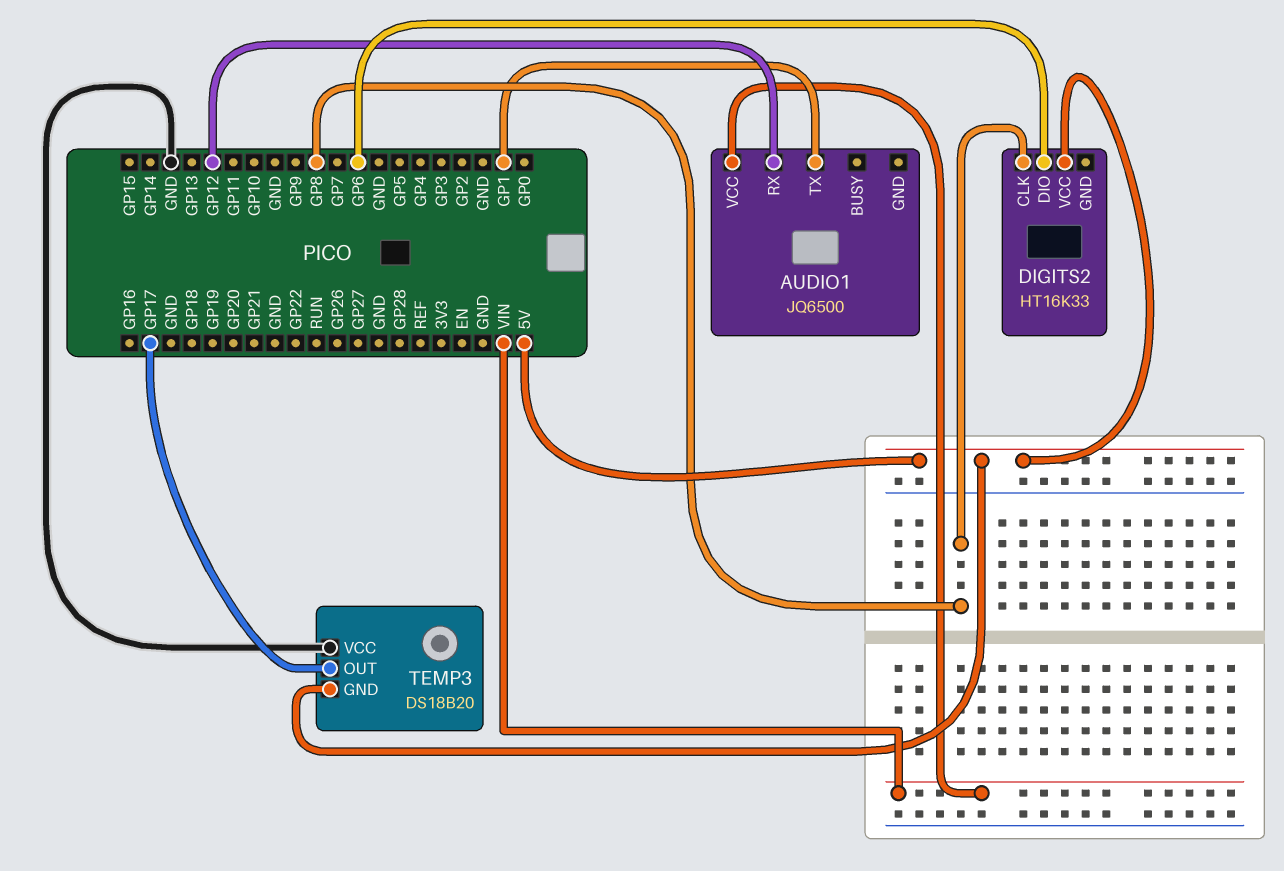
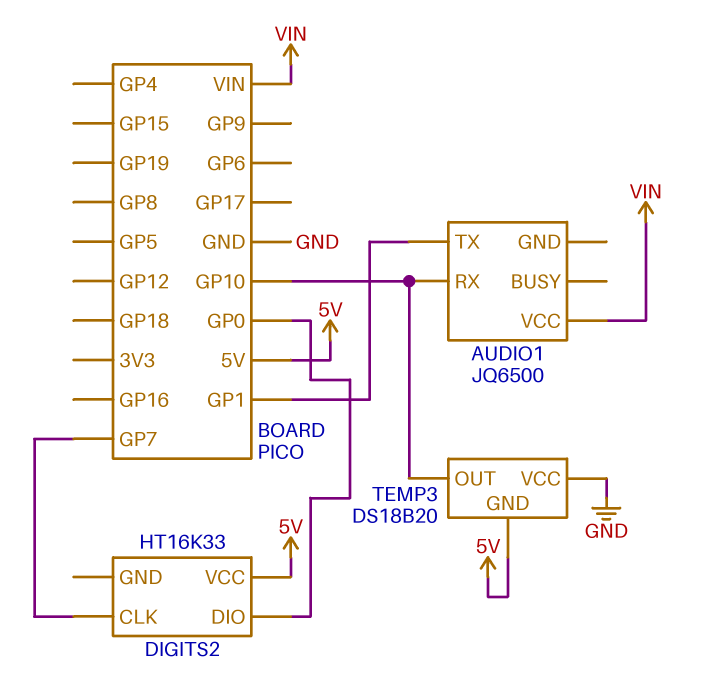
AUDIO1 pin RX: GP12 -> GP10
DIGITS2 pin CLK: GP8 -> GP7
DIGITS2 pin DIO: GP6 -> GP0
TEMP3 pin OUT: GP17 -> GP10

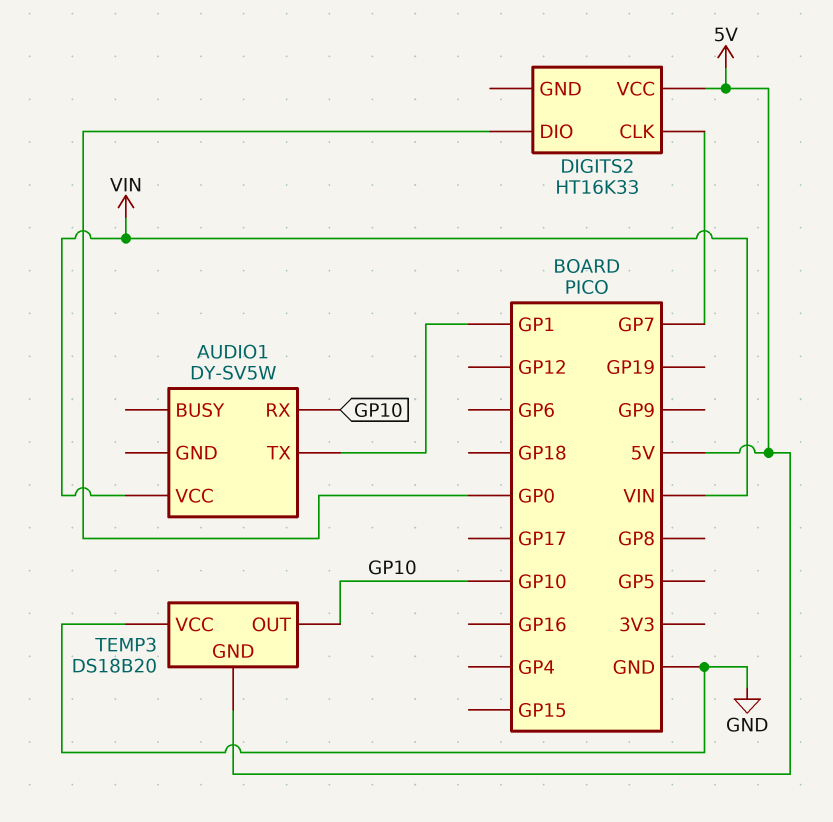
AUDIO1: JQ6500 -> DY-SV5W

